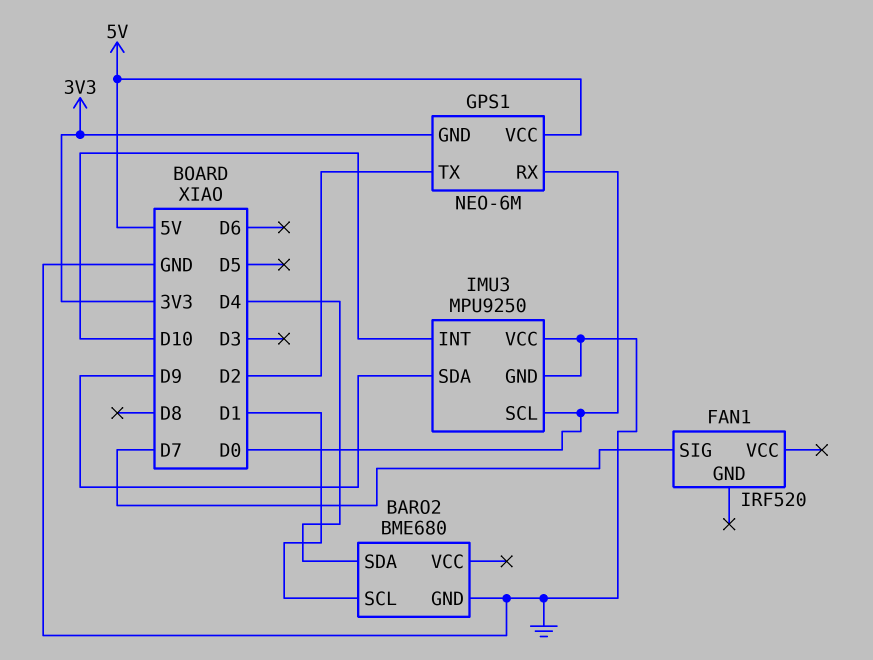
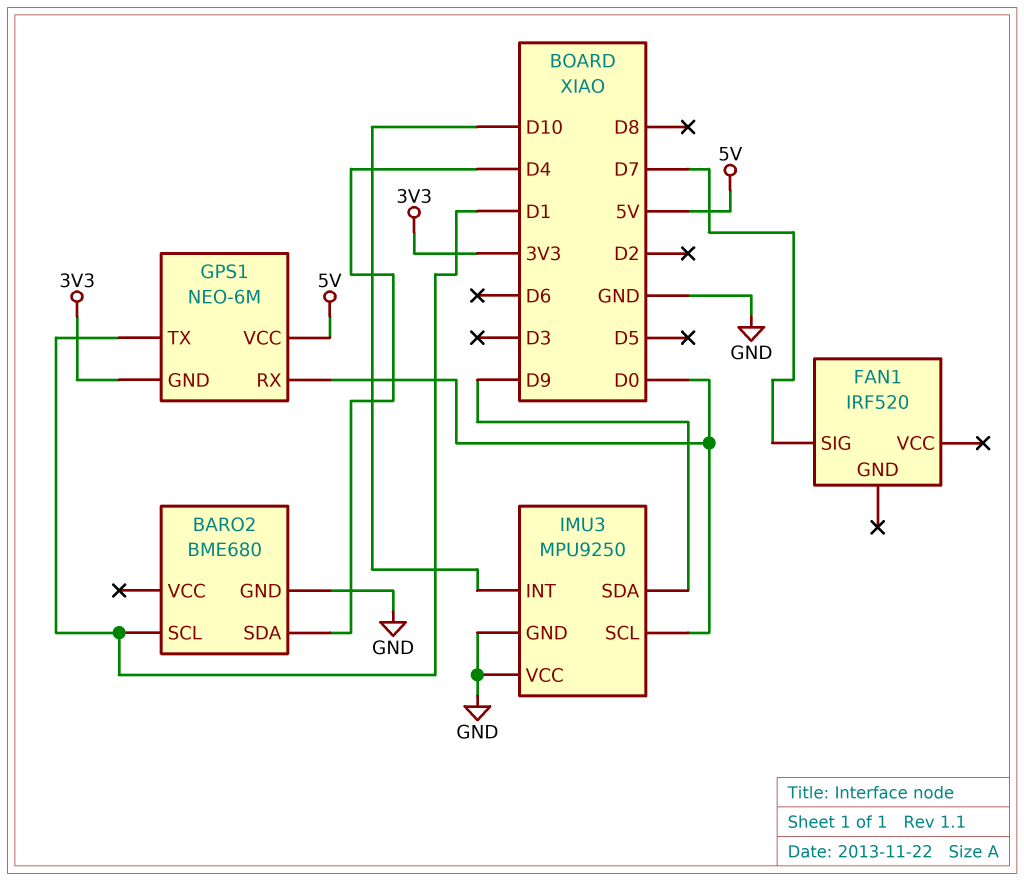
GPS1 pin TX: D2 -> D1

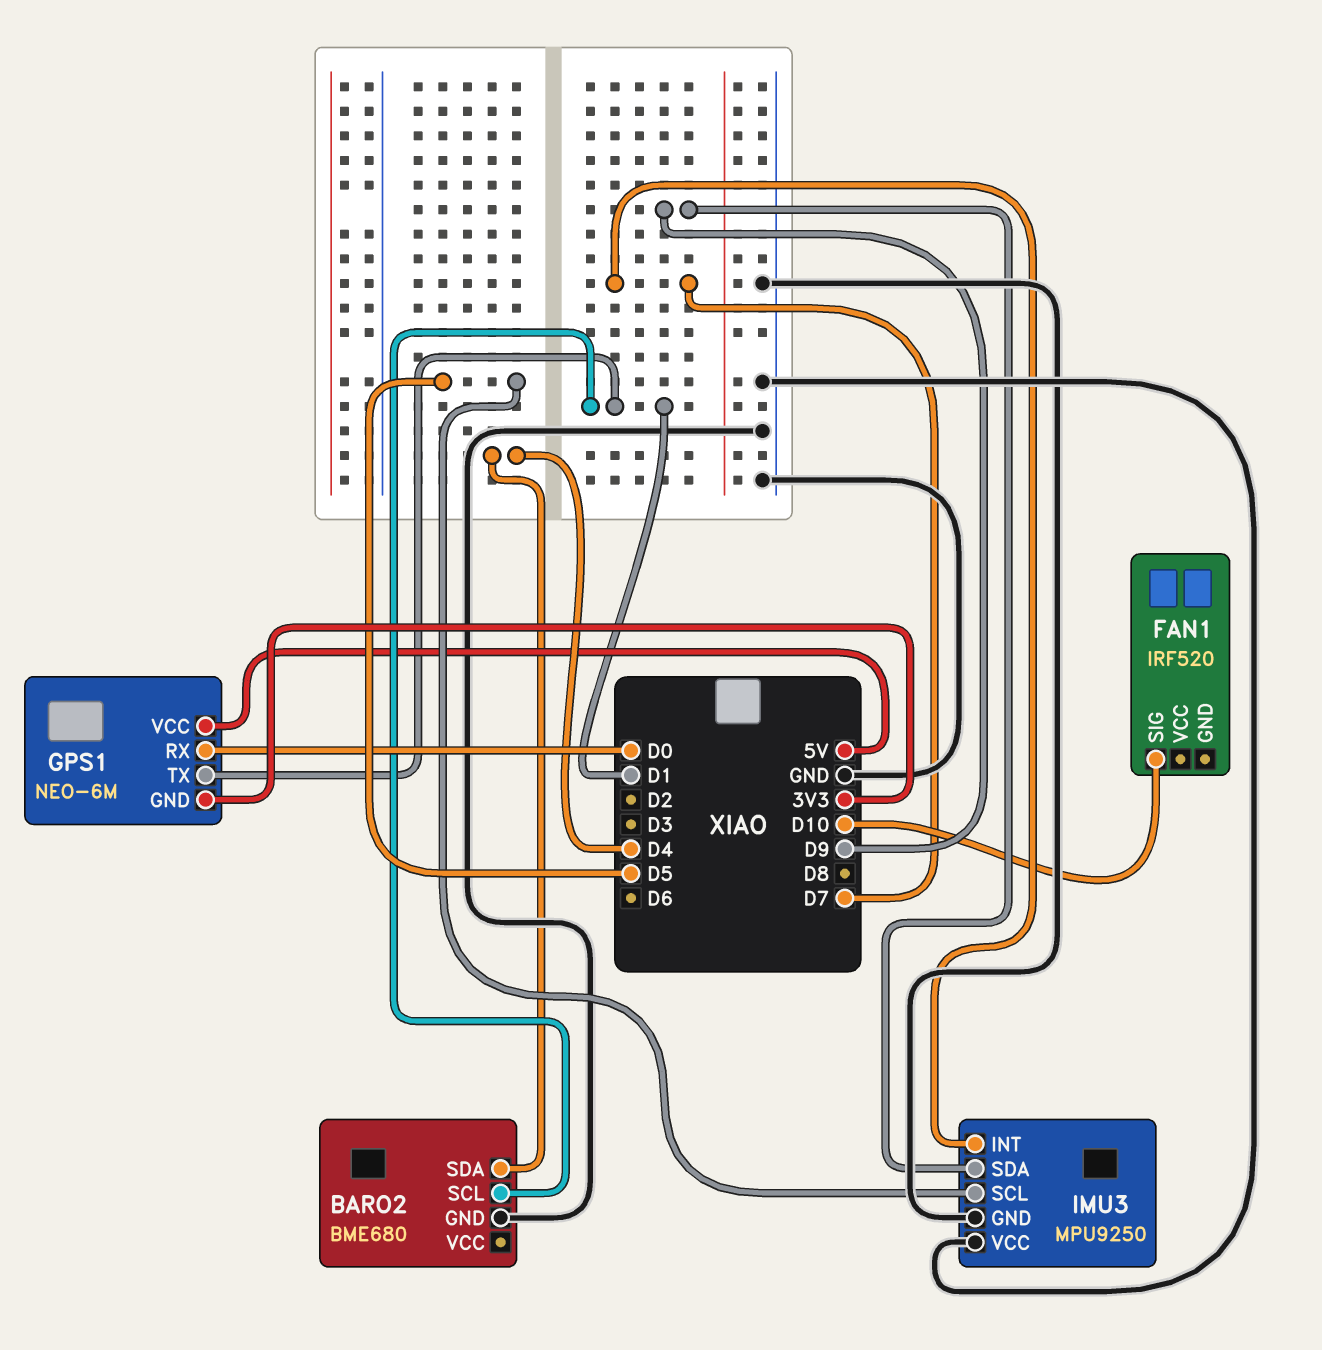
FAN1 pin SIG: D7 -> D10
IMU3 pin INT: D10 -> D7
IMU3 pin SCL: D0 -> D5

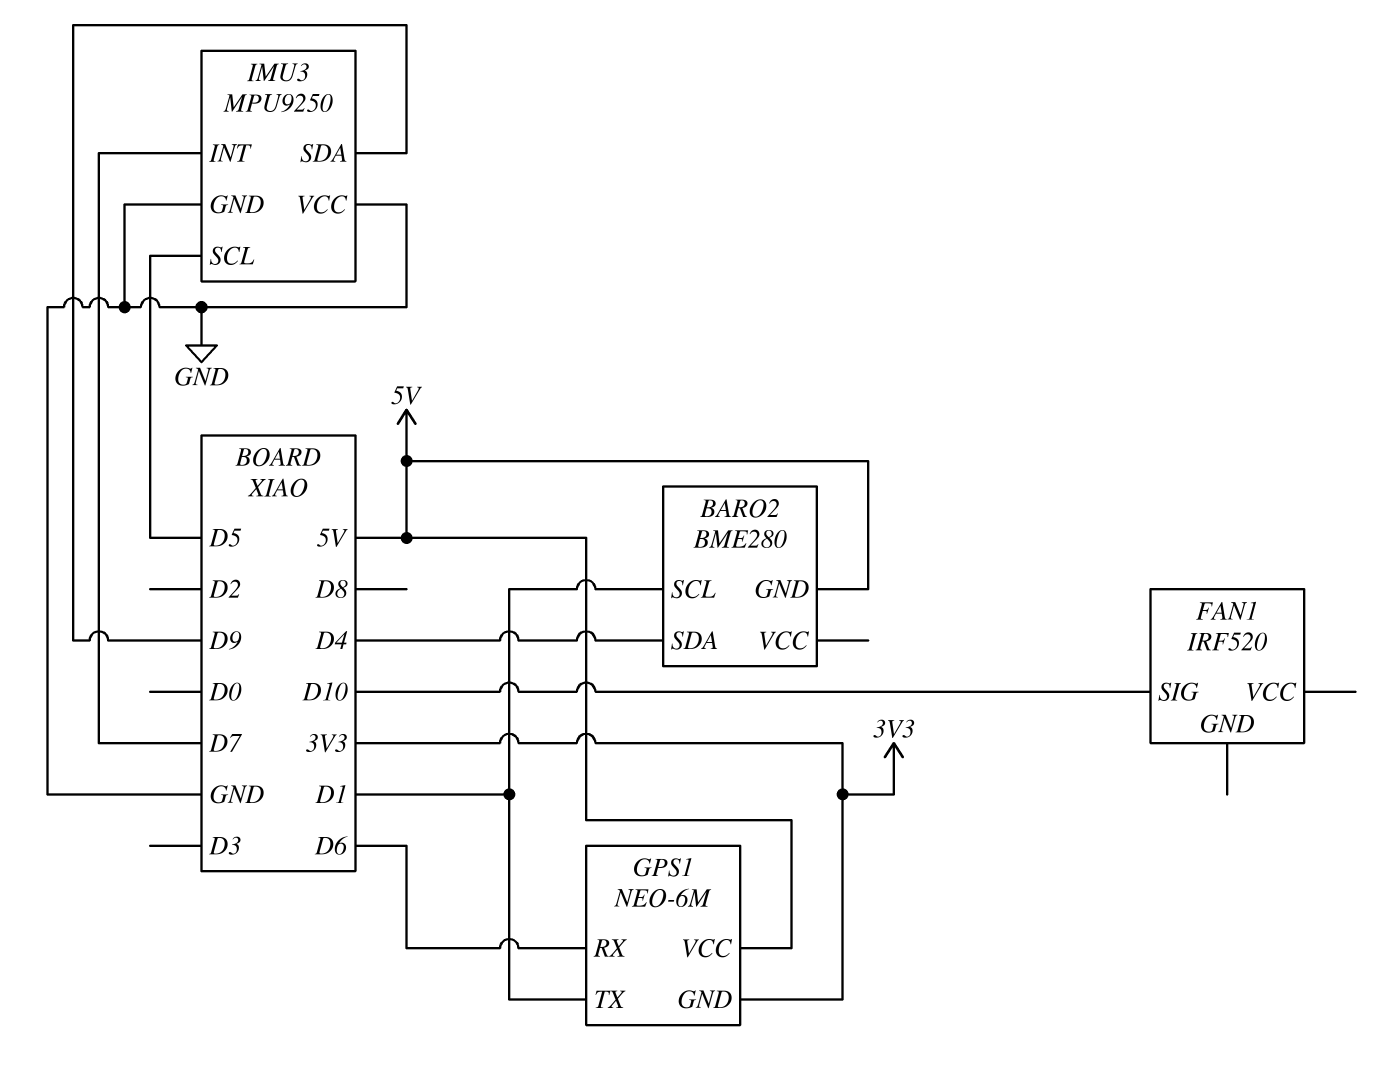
BARO2: BME680 -> BME280
BARO2 pin GND: GND -> 5V
GPS1 pin RX: D0 -> D6

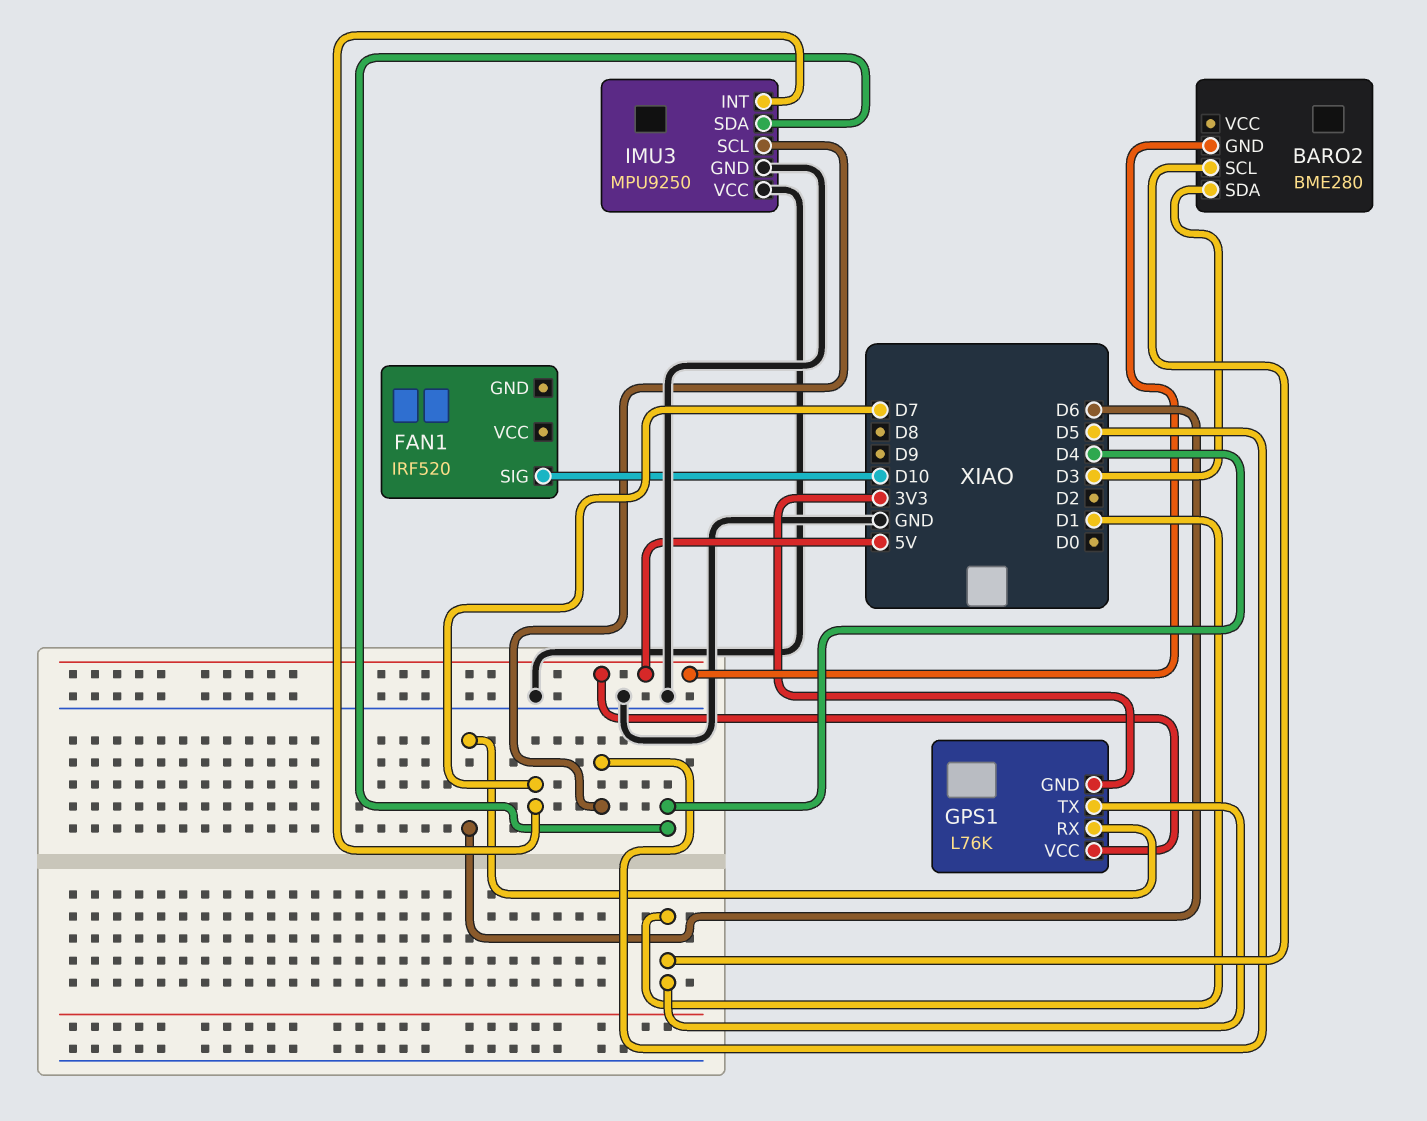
BARO2 pin SDA: D4 -> D3
GPS1: NEO-6M -> L76K
IMU3 pin SDA: D9 -> D4

